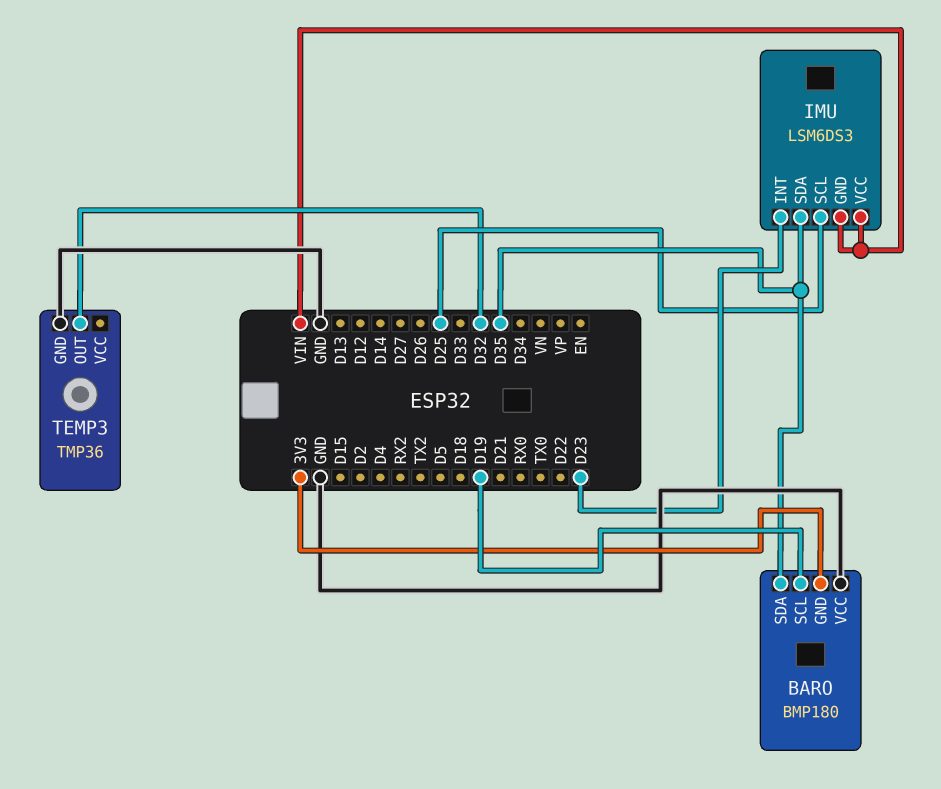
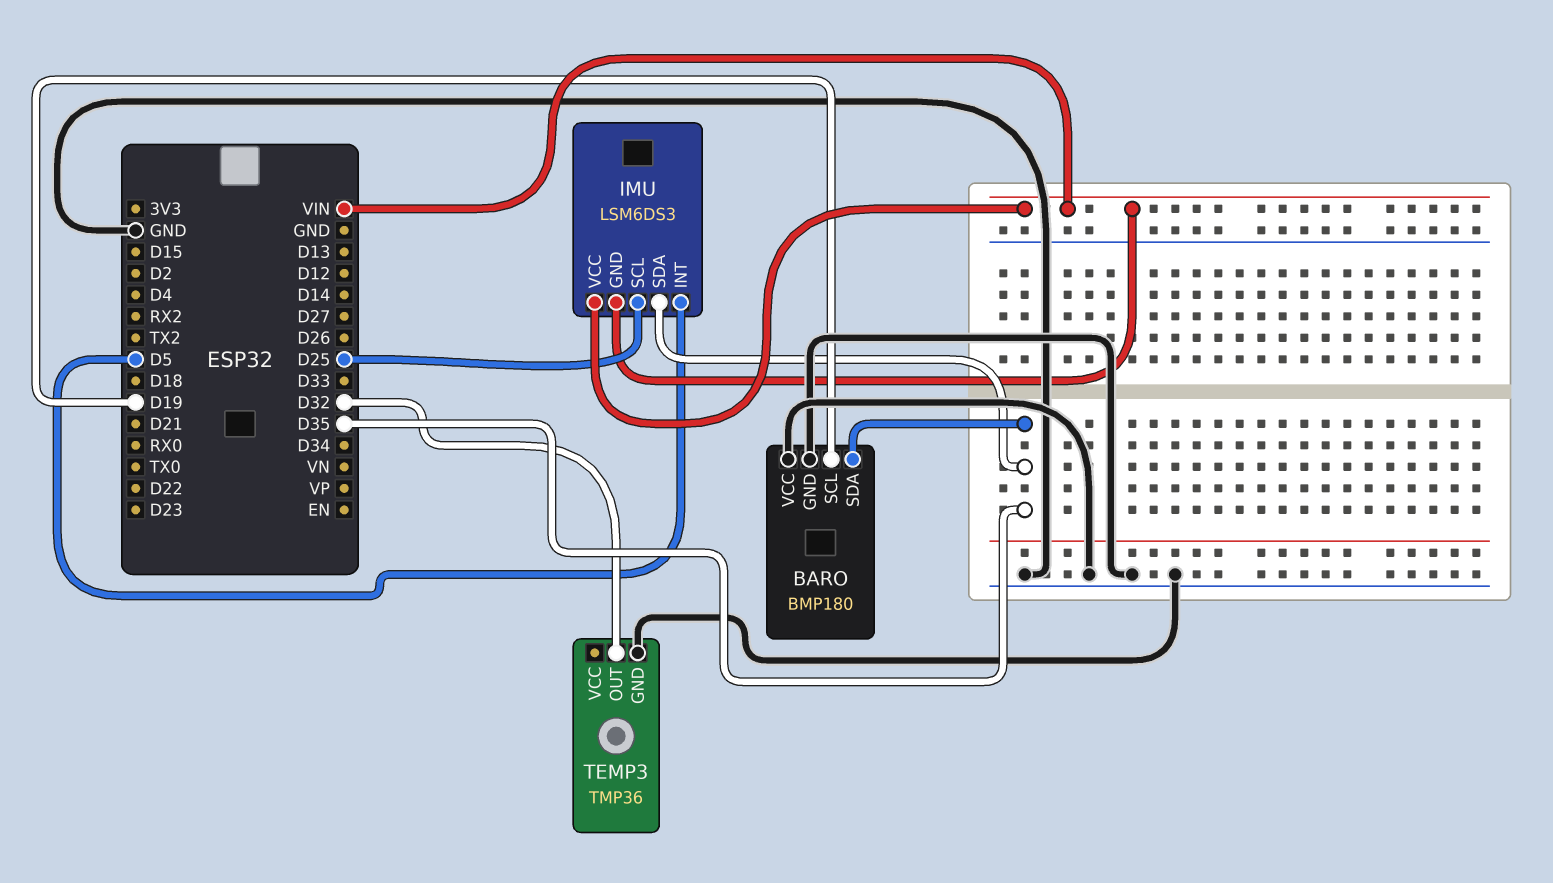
BARO pin GND: 3V3 -> GND
IMU pin INT: D23 -> D5

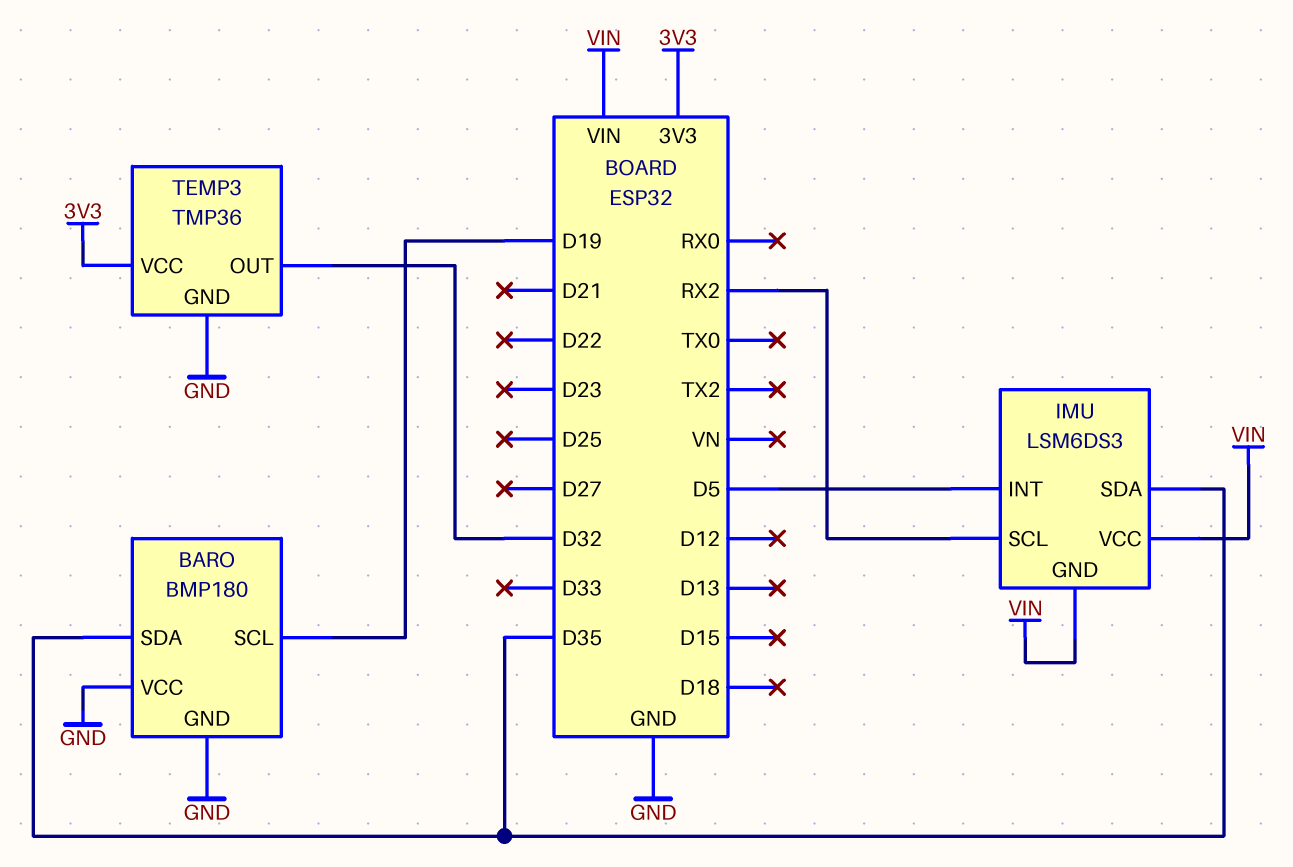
IMU pin SCL: D25 -> RX2
TEMP3 pin VCC: none -> 3V3

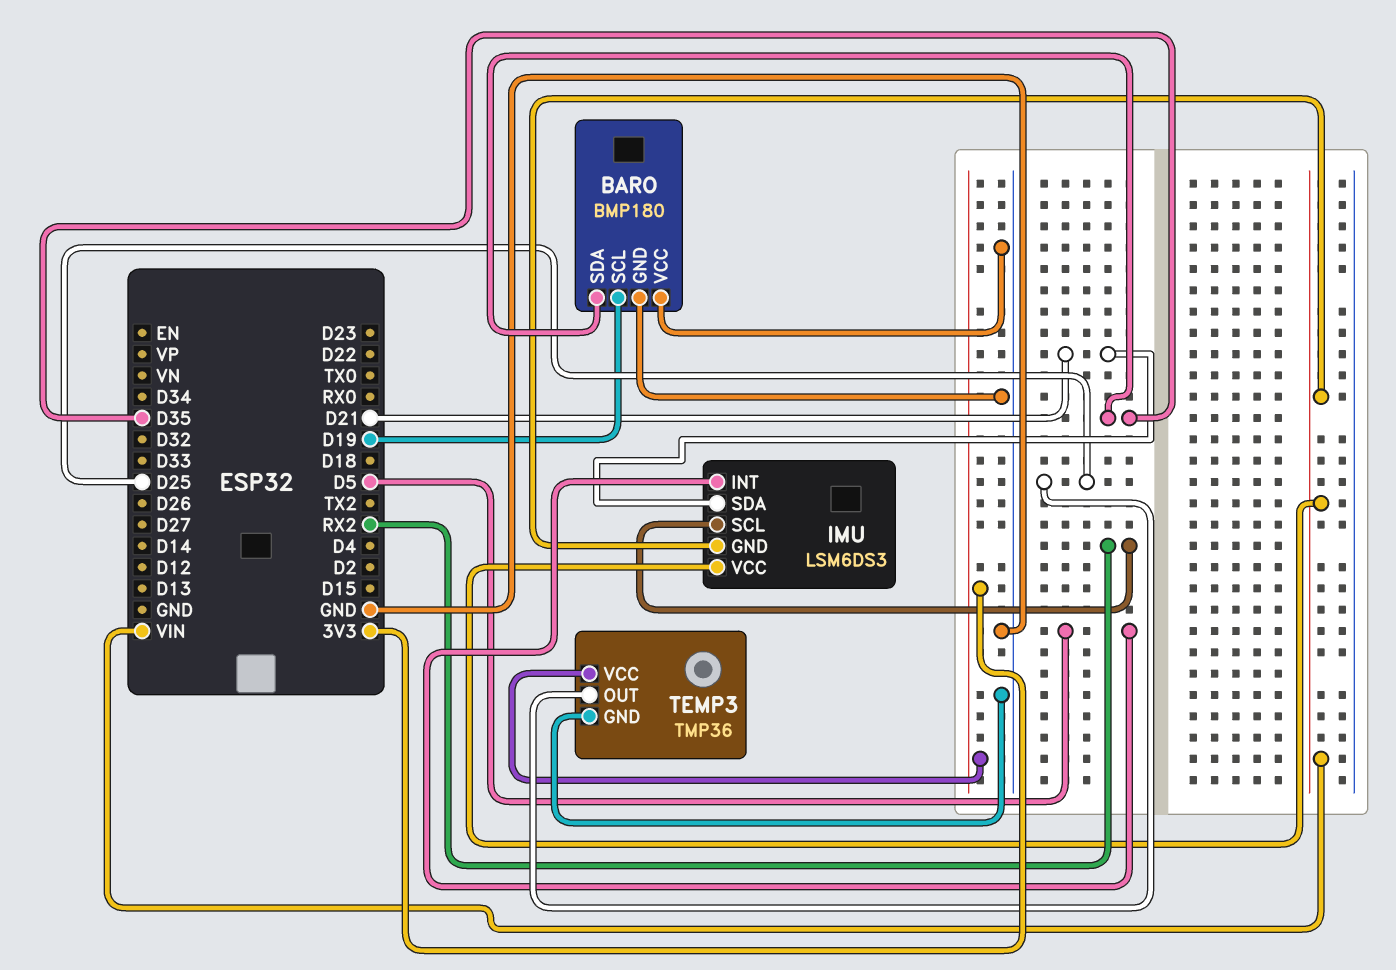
IMU pin SDA: D35 -> D21
TEMP3 pin OUT: D32 -> D25

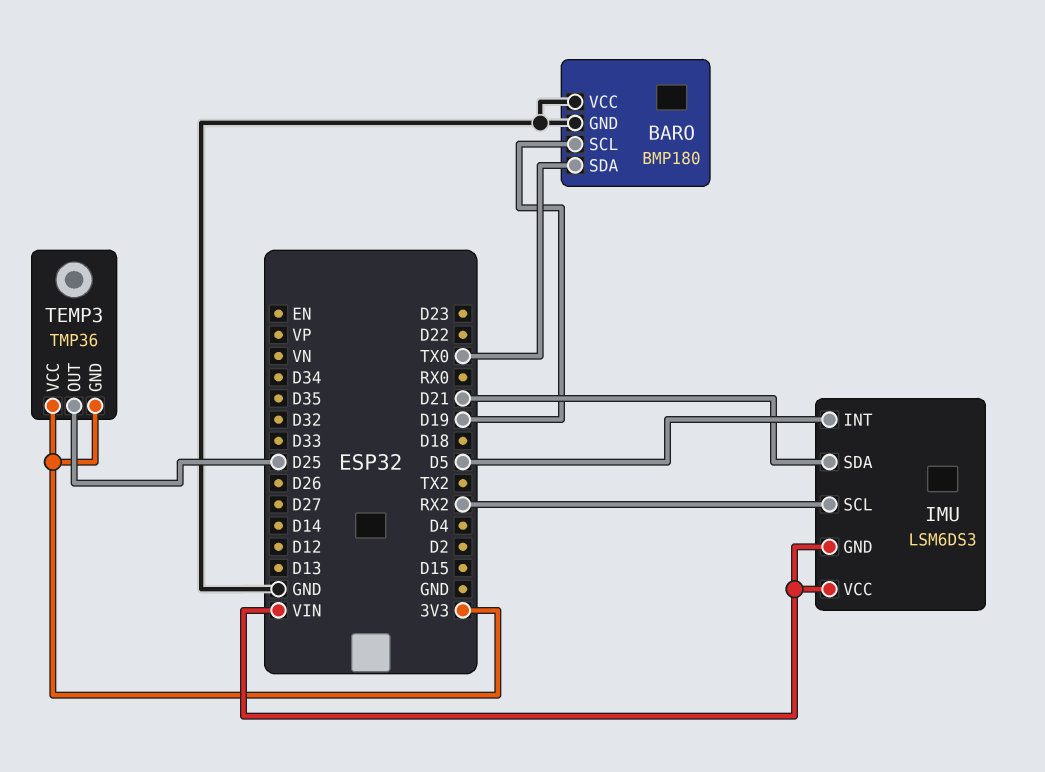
BARO pin SDA: D35 -> TX0
TEMP3 pin GND: GND -> 3V3

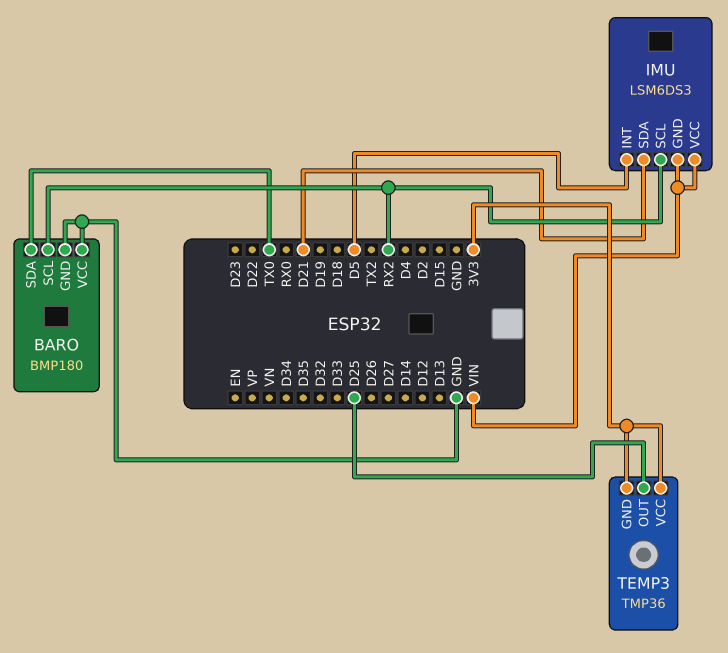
BARO pin SCL: D19 -> RX2

